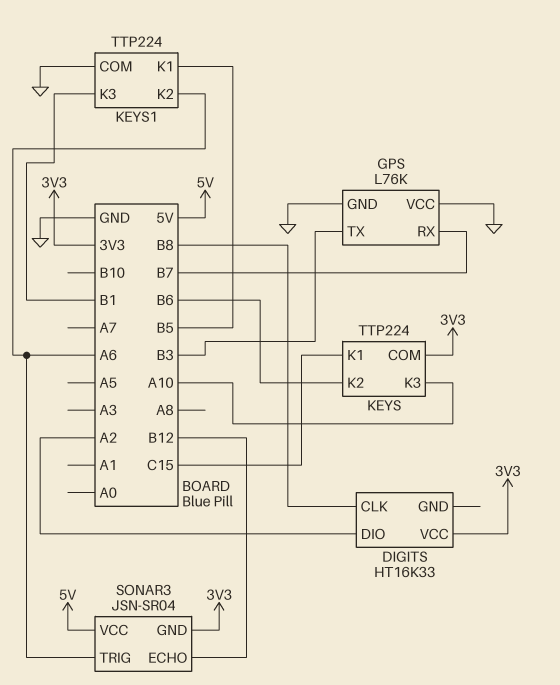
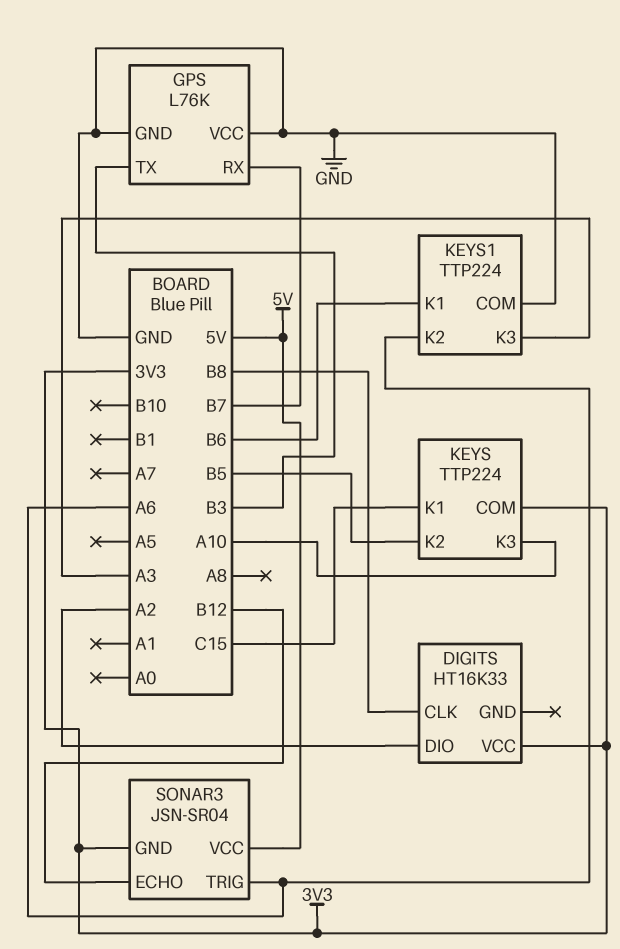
KEYS pin K2: B6 -> B5
KEYS1 pin K1: B5 -> B6
KEYS1 pin K3: B1 -> A3

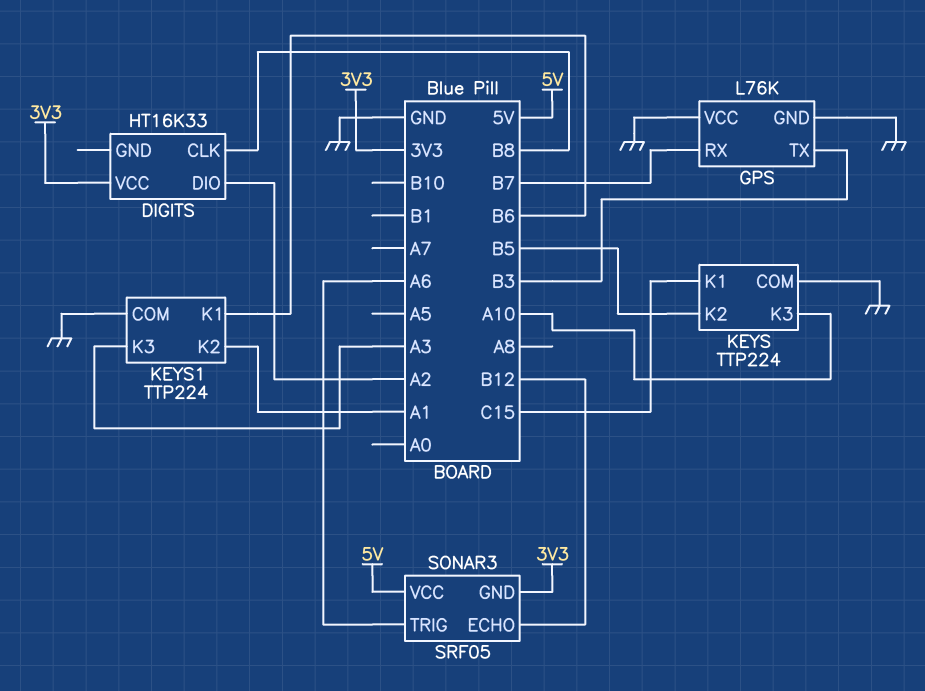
KEYS pin COM: 3V3 -> GND
KEYS1 pin K2: A6 -> A1
SONAR3: JSN-SR04 -> SRF05

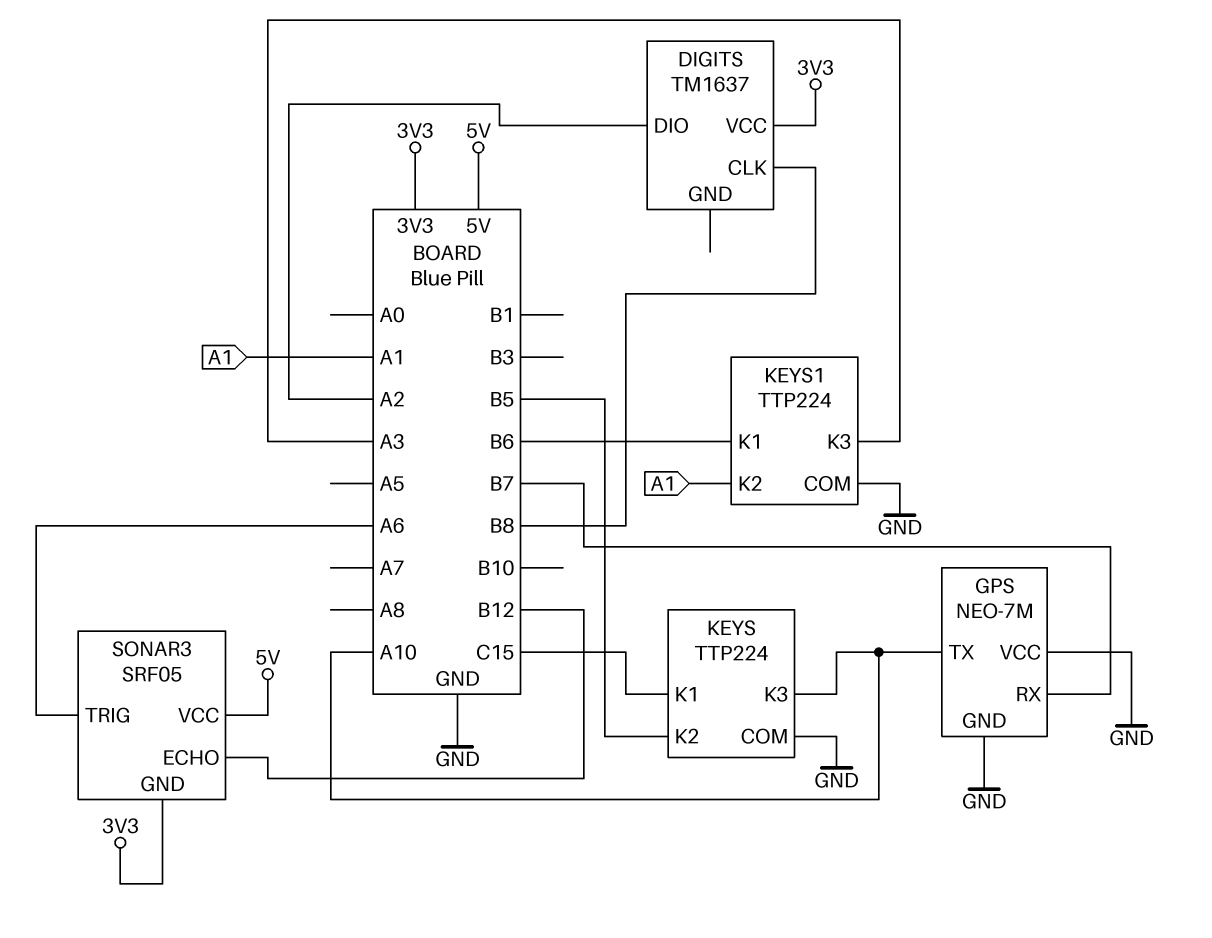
DIGITS: HT16K33 -> TM1637
GPS: L76K -> NEO-7M
GPS pin TX: B3 -> A10

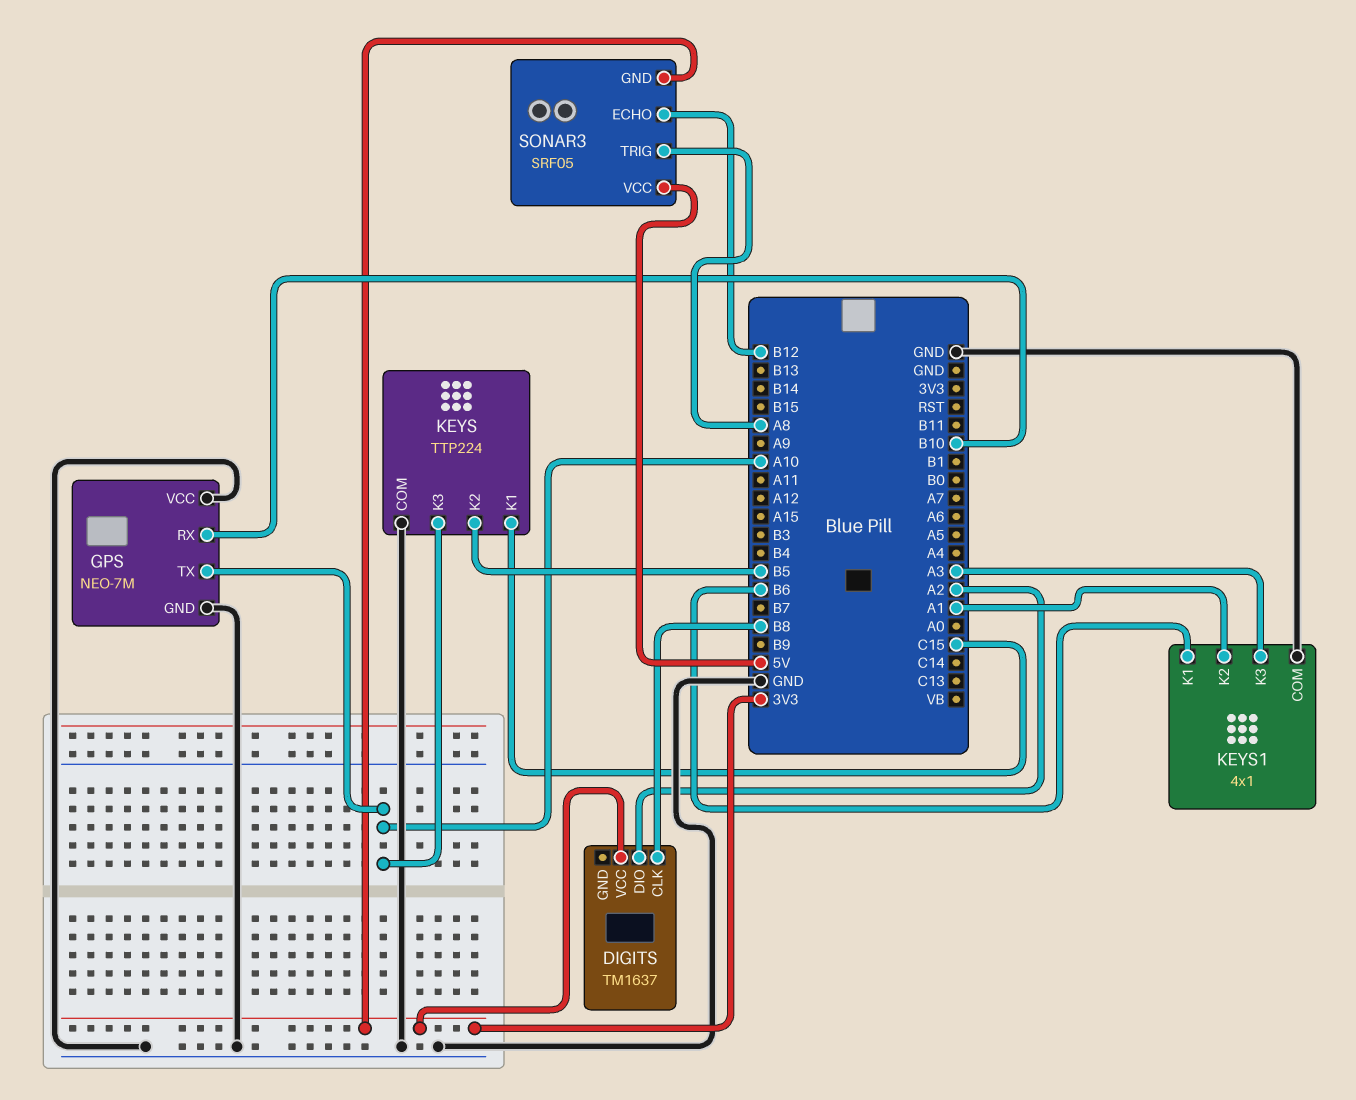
GPS pin RX: B7 -> B10
KEYS1: TTP224 -> 4x1
SONAR3 pin TRIG: A6 -> A8

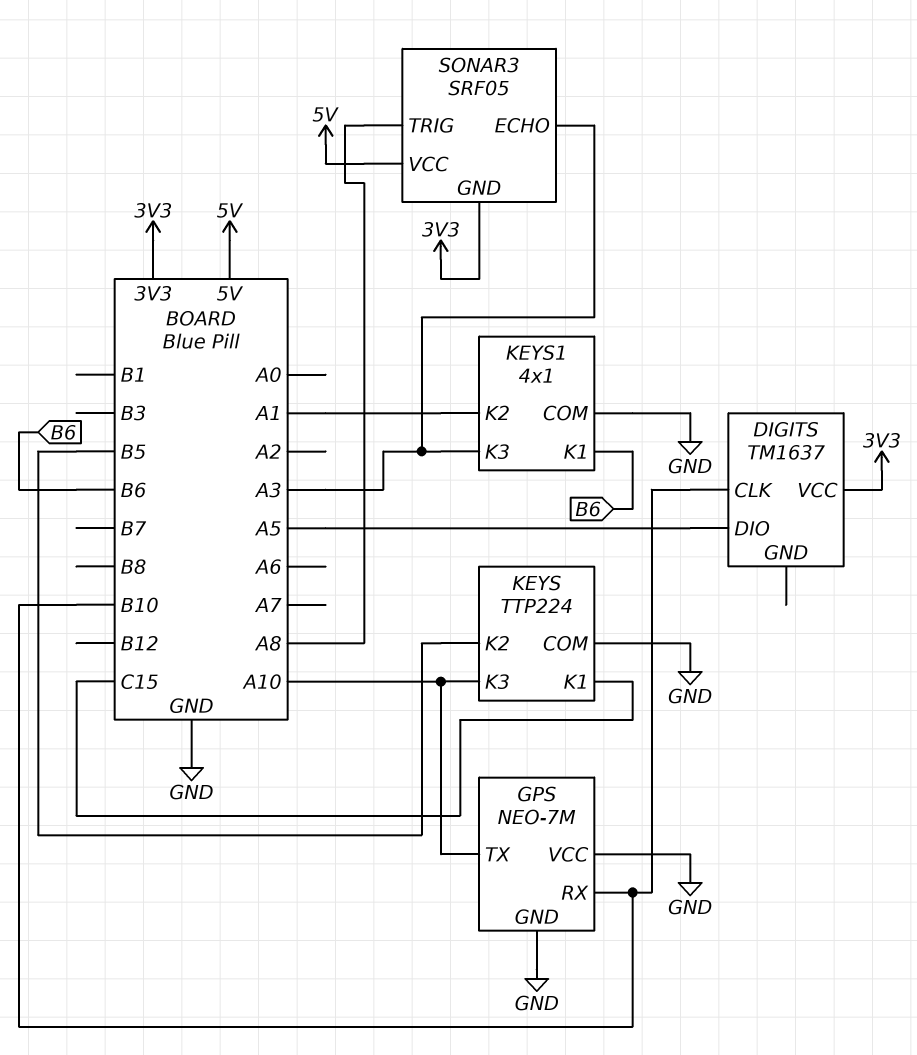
DIGITS pin CLK: B8 -> B10
DIGITS pin DIO: A2 -> A5
SONAR3 pin ECHO: B12 -> A3

